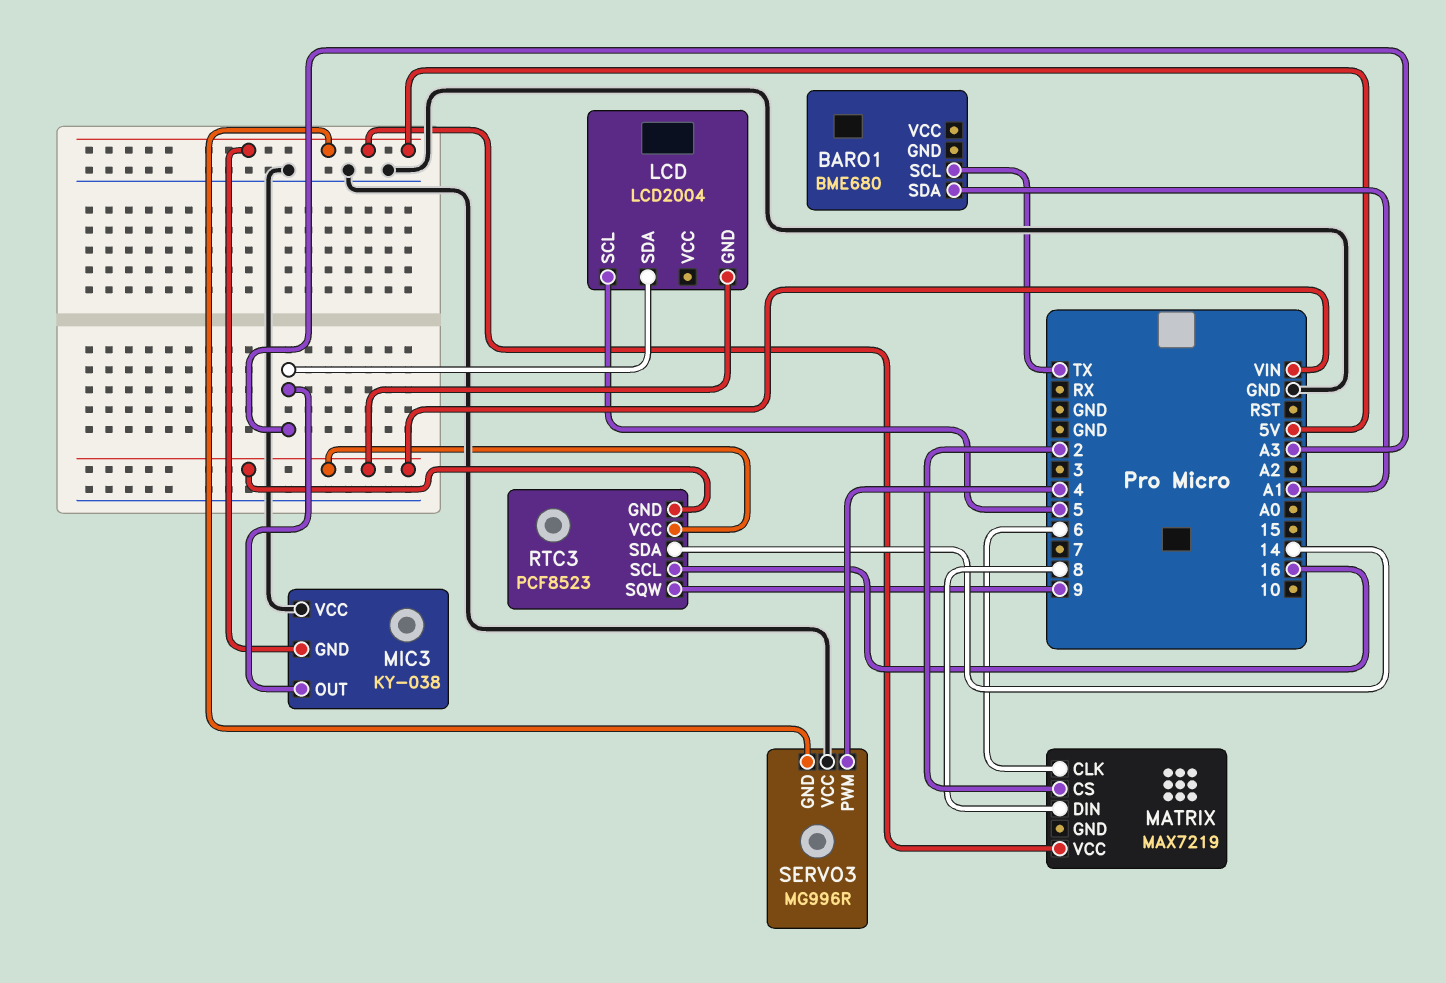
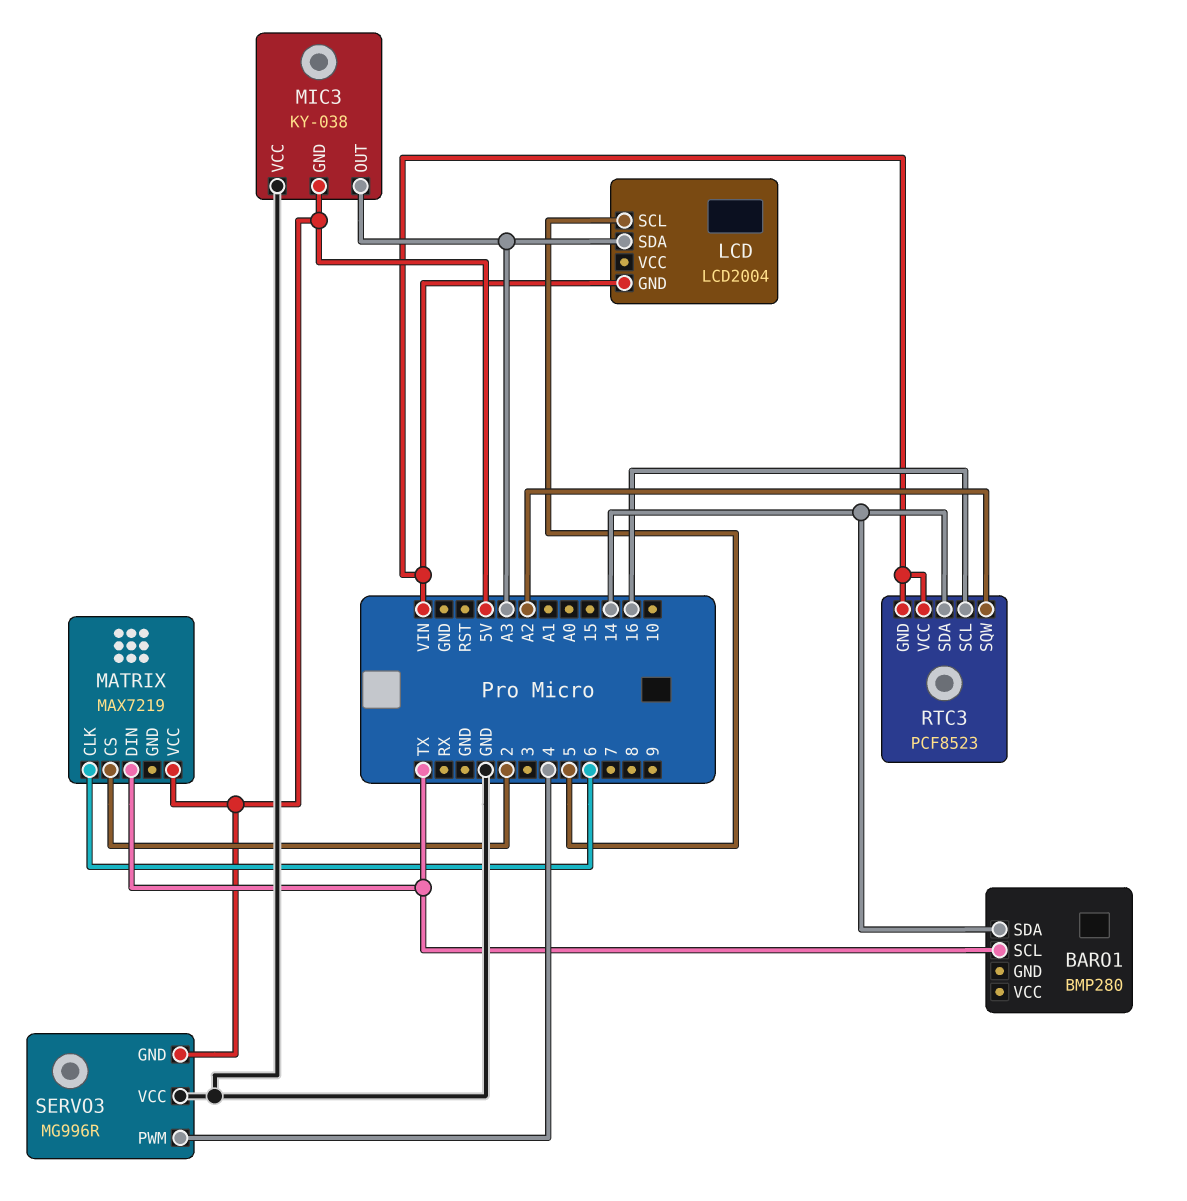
BARO1: BME680 -> BMP280
BARO1 pin SDA: A1 -> 14
MATRIX pin DIN: 8 -> TX
RTC3 pin SQW: 9 -> A2

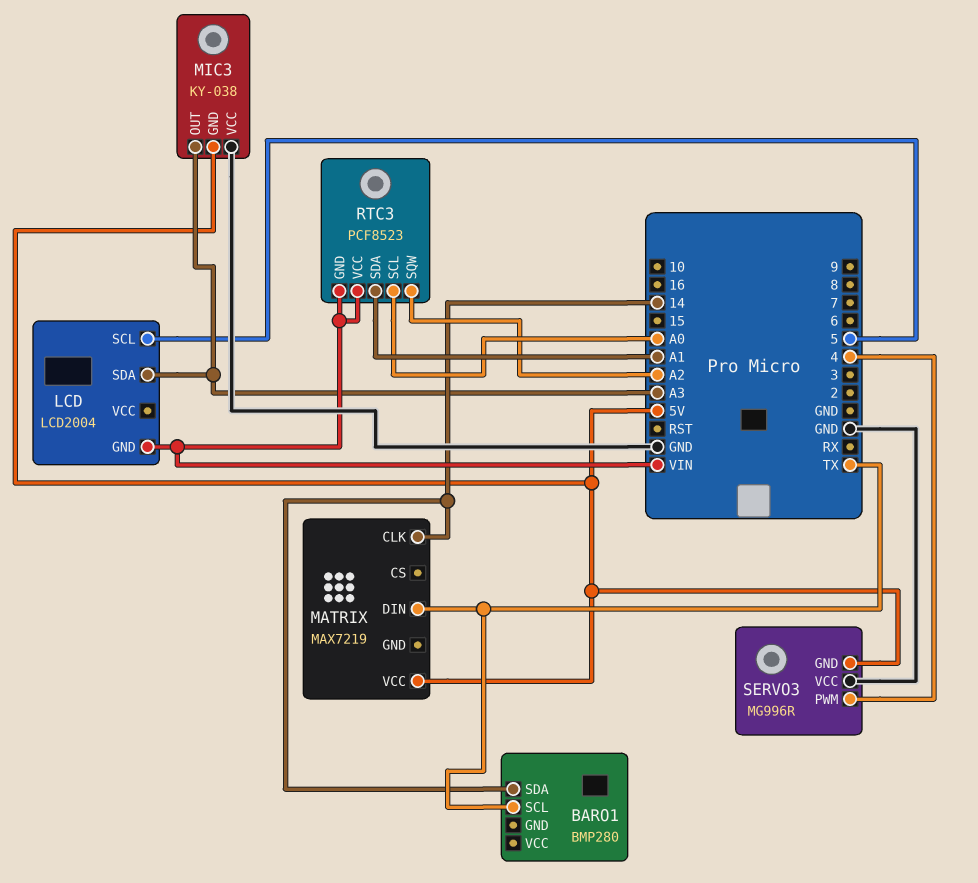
MATRIX pin CLK: 6 -> 14
MATRIX pin CS: 2 -> none
RTC3 pin SCL: 16 -> A0
RTC3 pin SDA: 14 -> A1

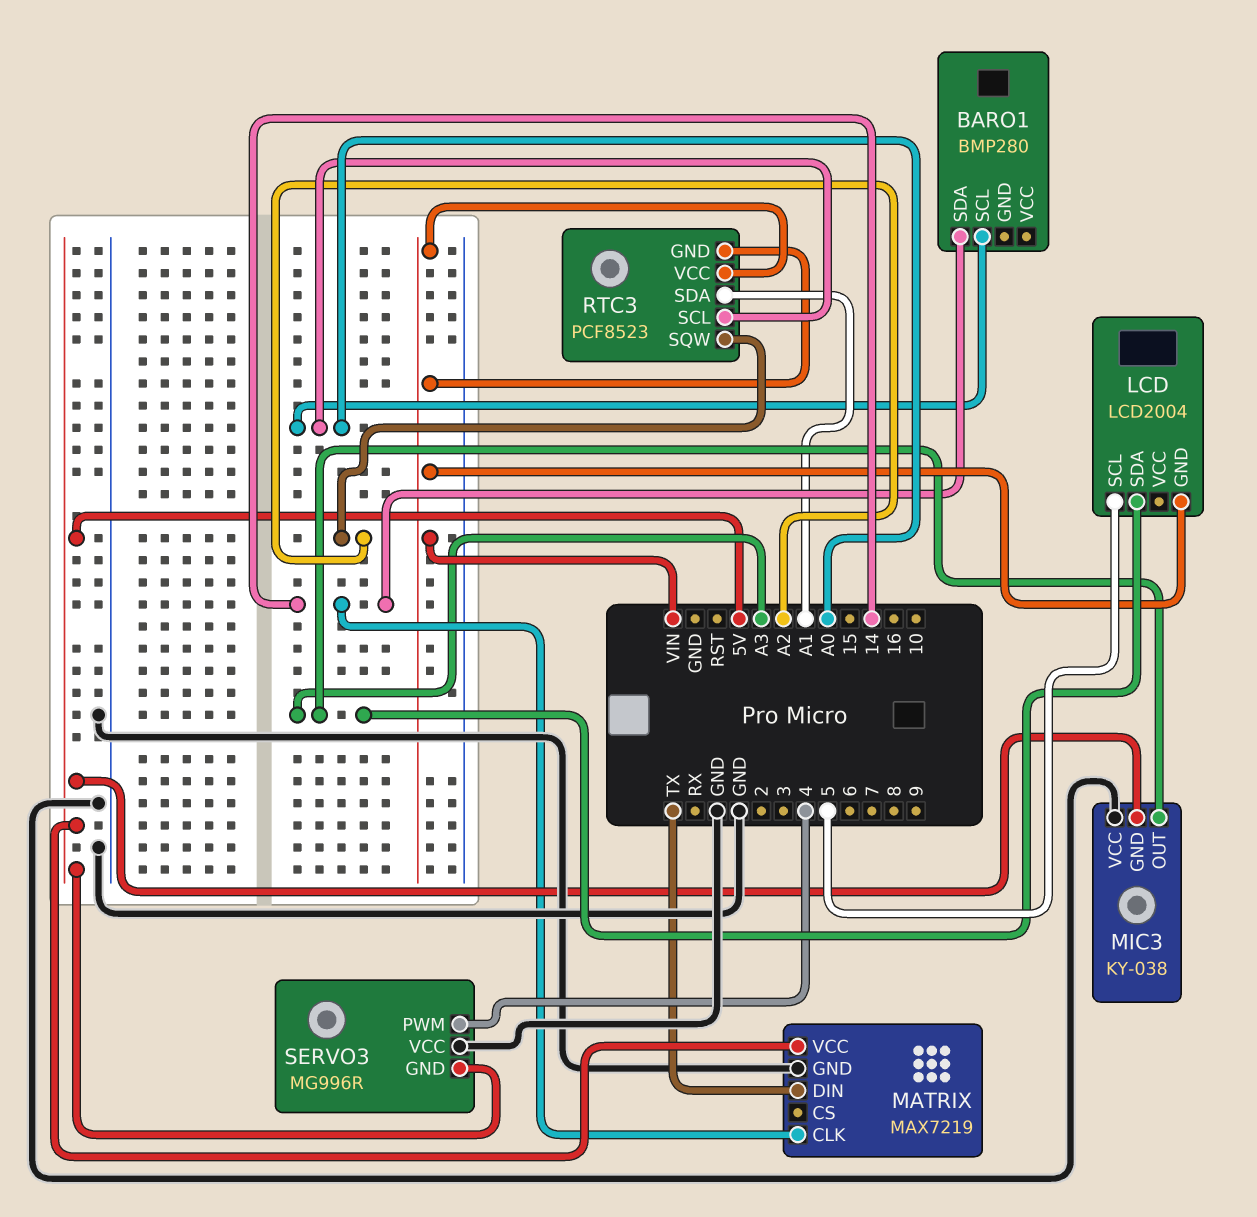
BARO1 pin SCL: TX -> A0
MATRIX pin GND: none -> GND

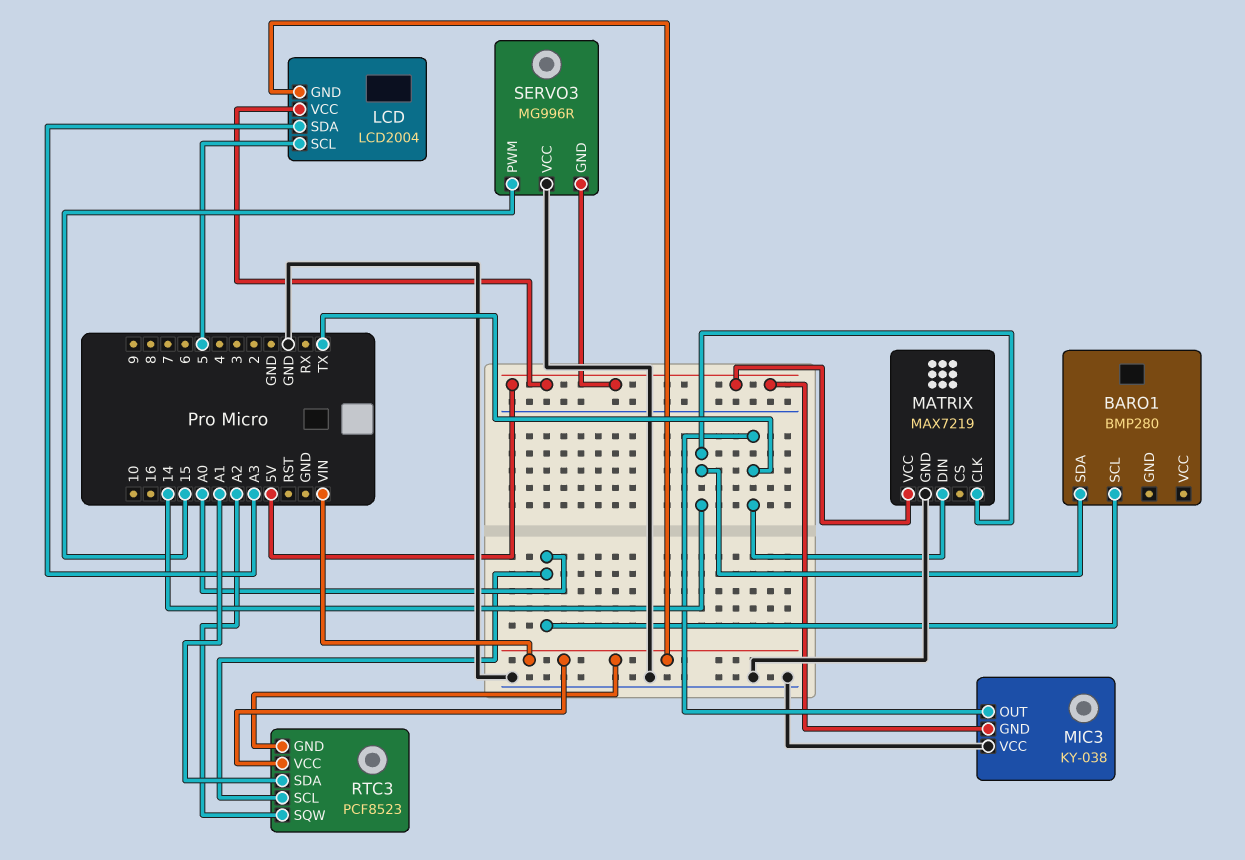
LCD pin VCC: none -> 5V
MIC3 pin OUT: A3 -> TX
SERVO3 pin PWM: 4 -> 15

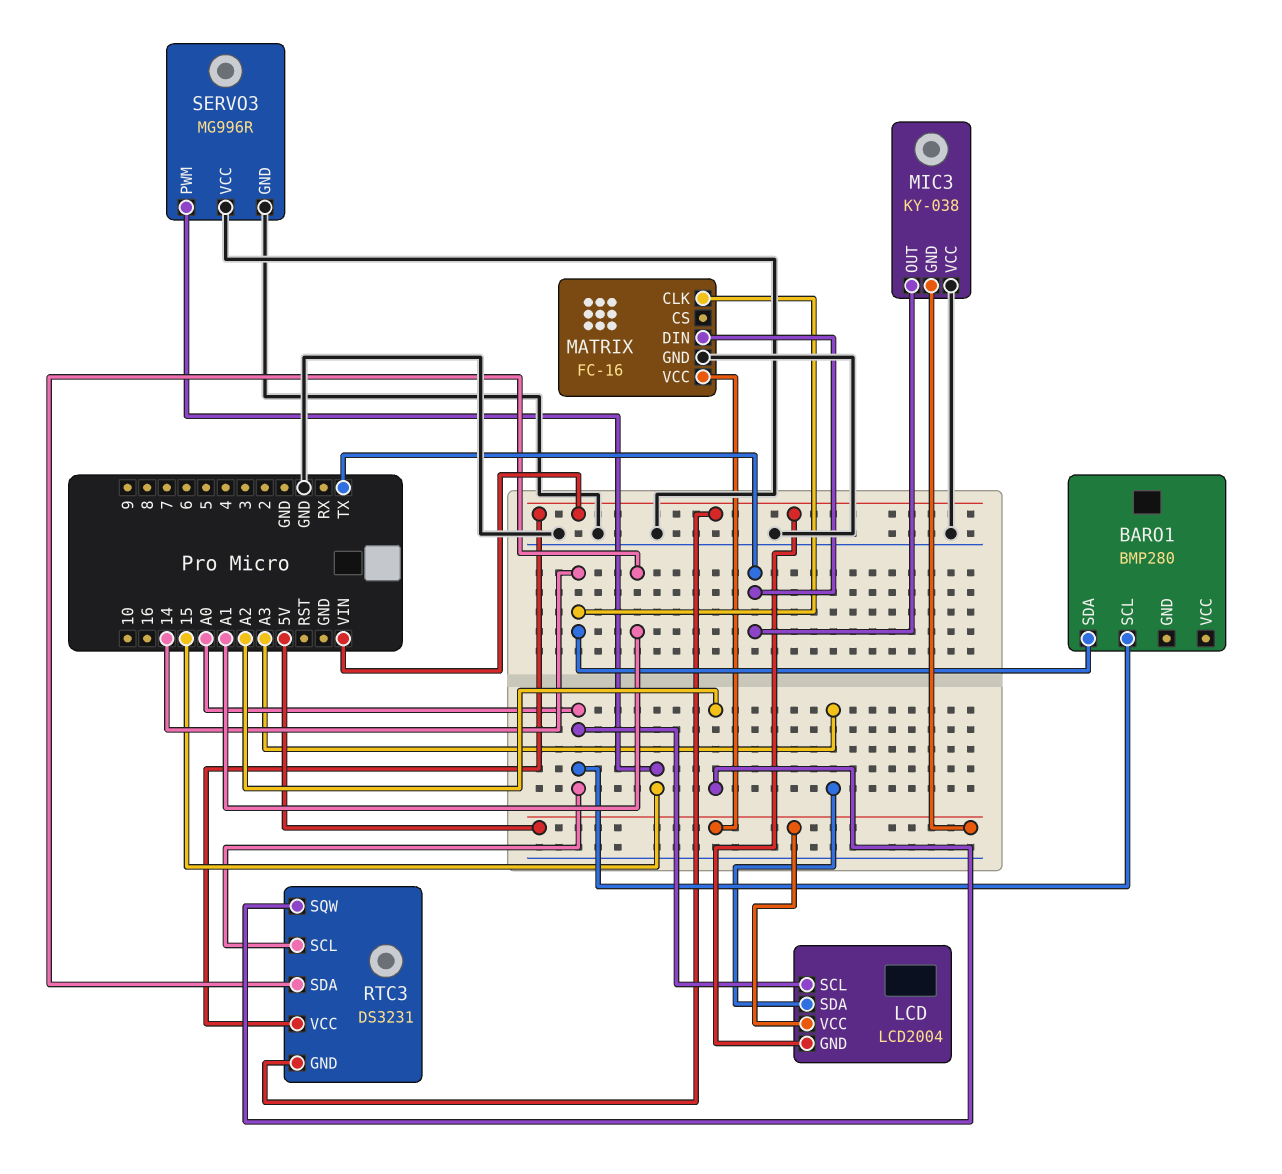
LCD pin SCL: 5 -> A0
MATRIX: MAX7219 -> FC-16
RTC3: PCF8523 -> DS3231
SERVO3 pin GND: 5V -> GND

